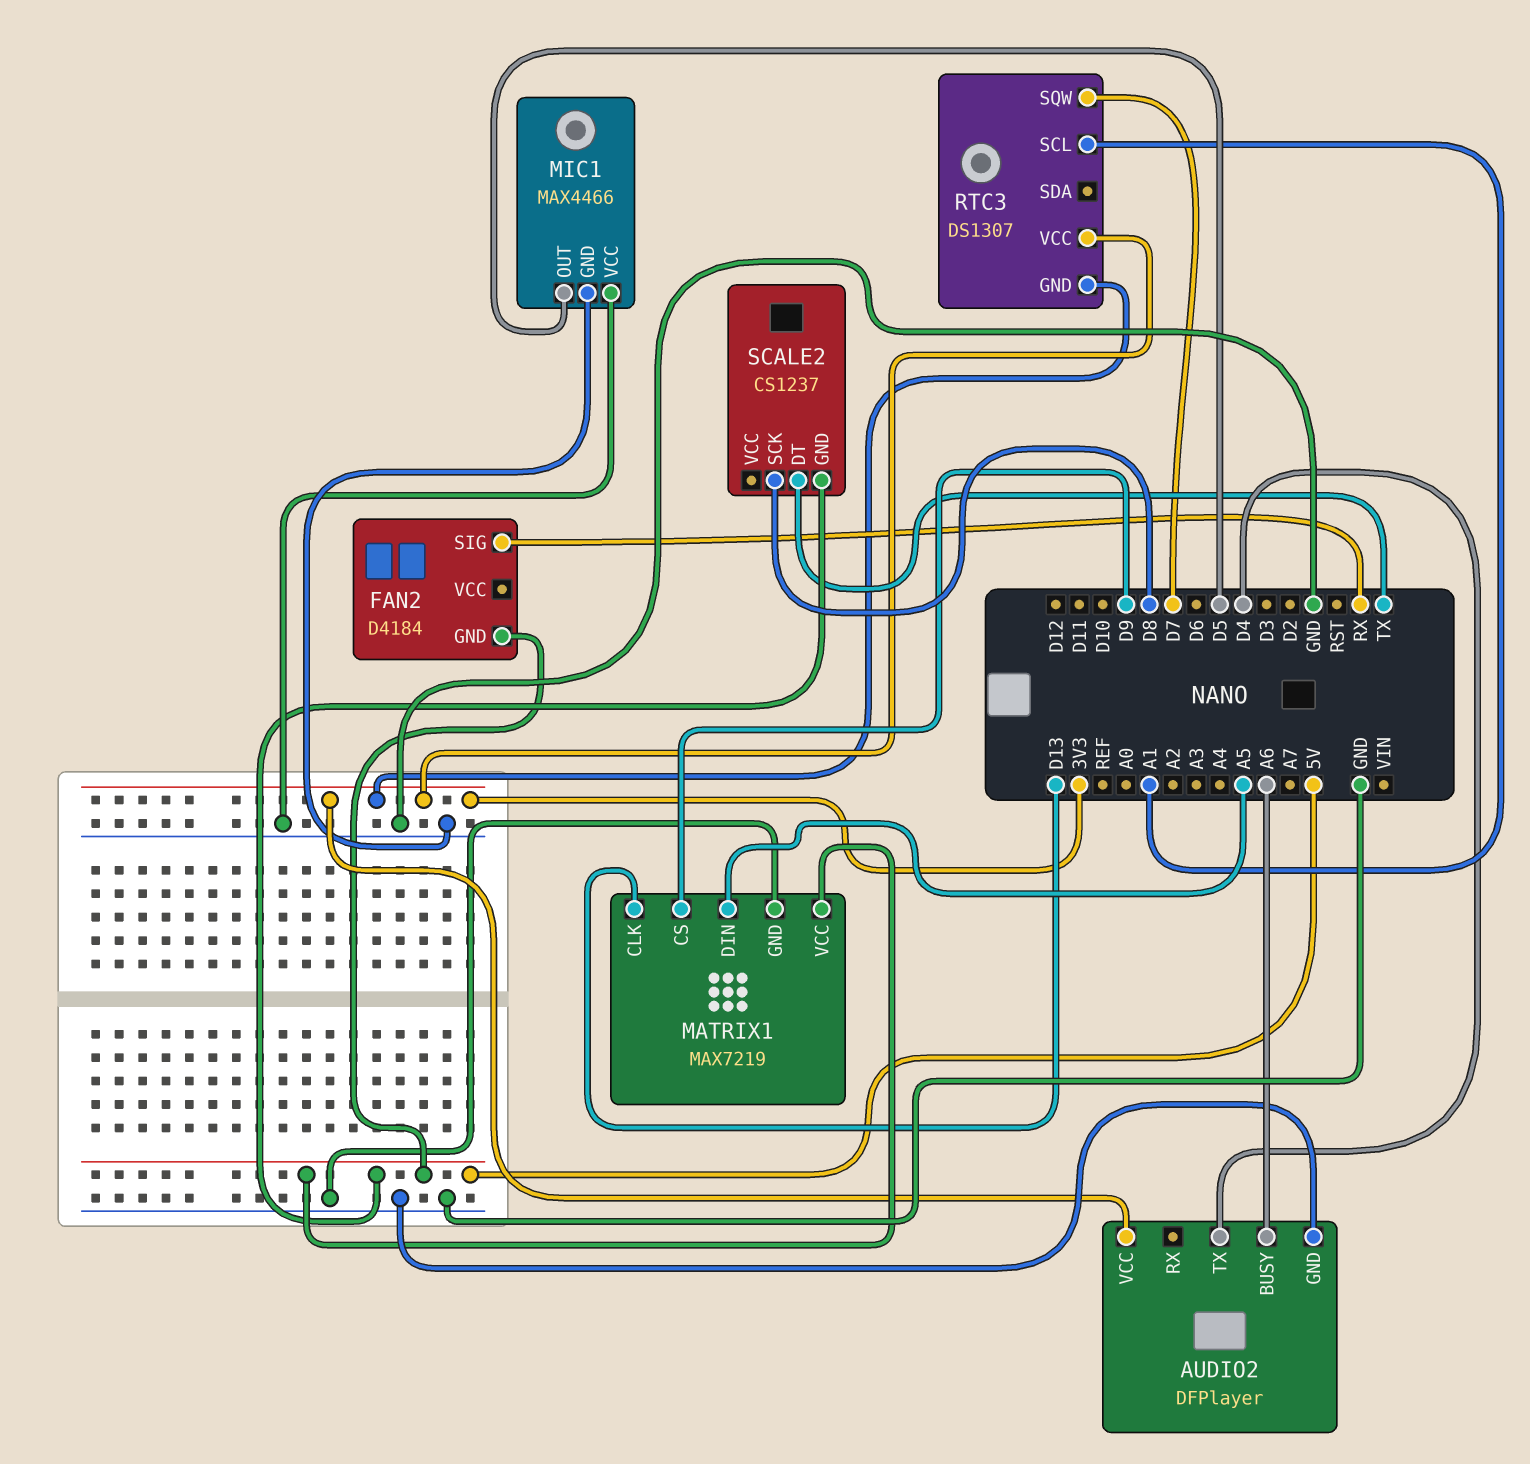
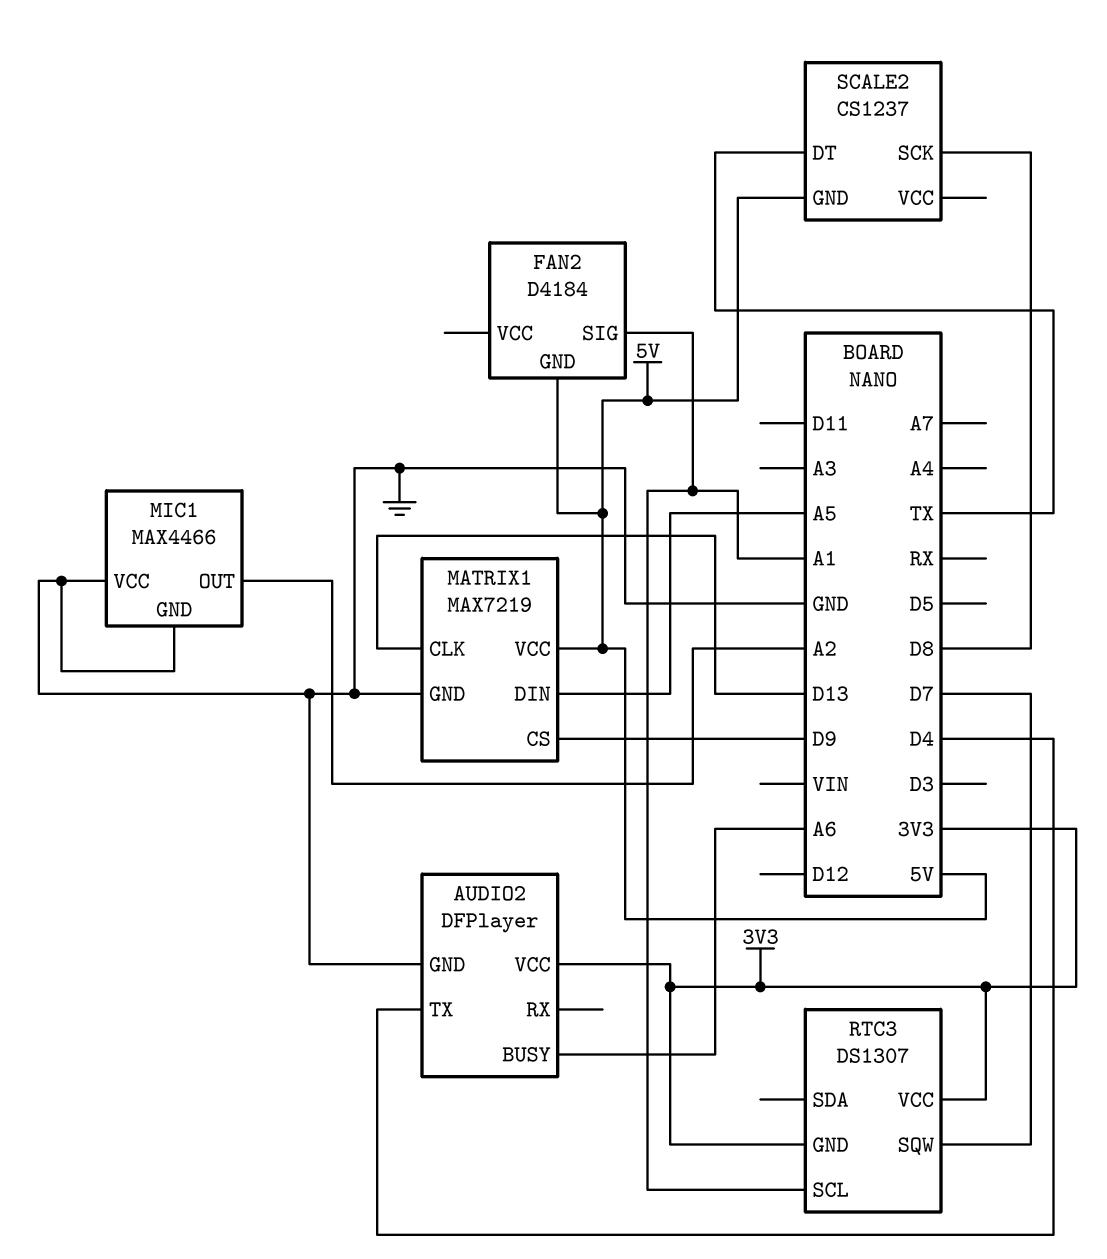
FAN2 pin SIG: RX -> A1
MIC1 pin OUT: D5 -> A2

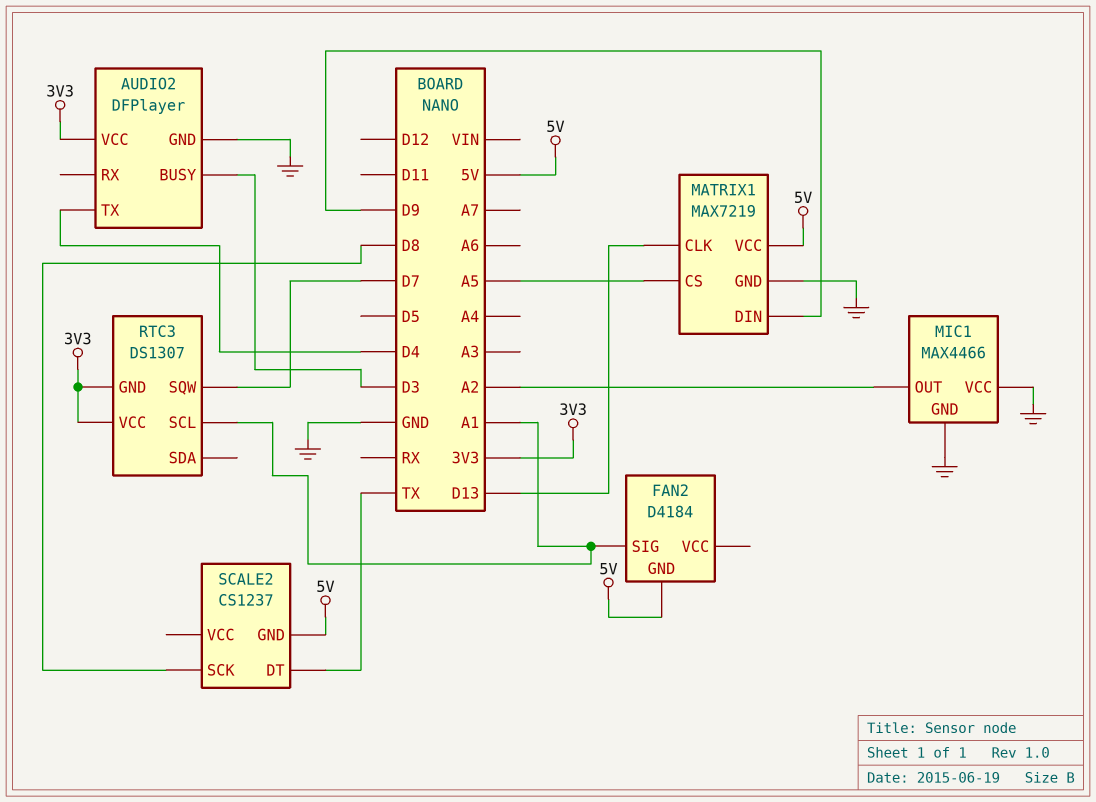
AUDIO2 pin BUSY: A6 -> D3
MATRIX1 pin CS: D9 -> A5
MATRIX1 pin DIN: A5 -> D9

